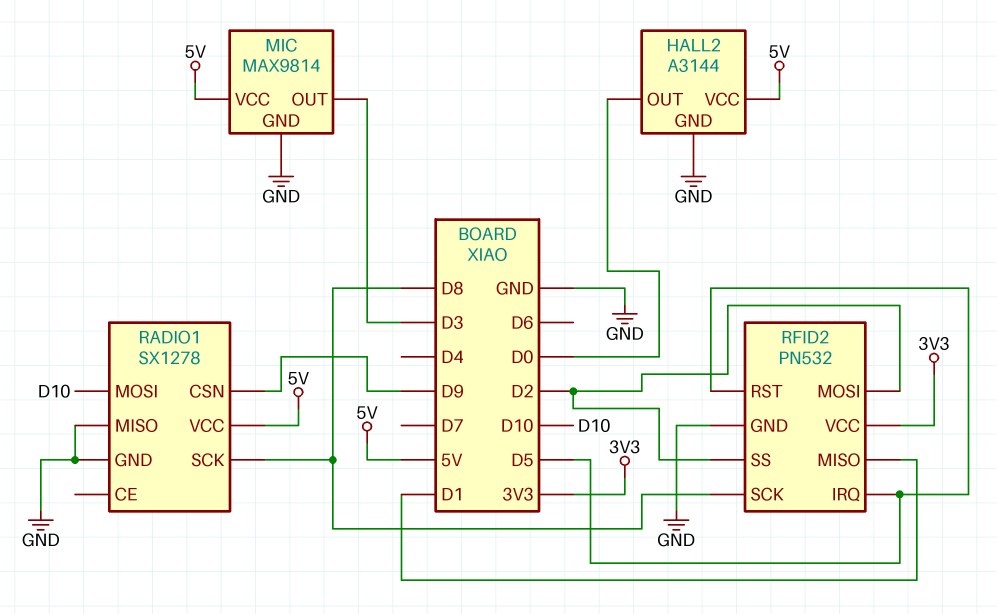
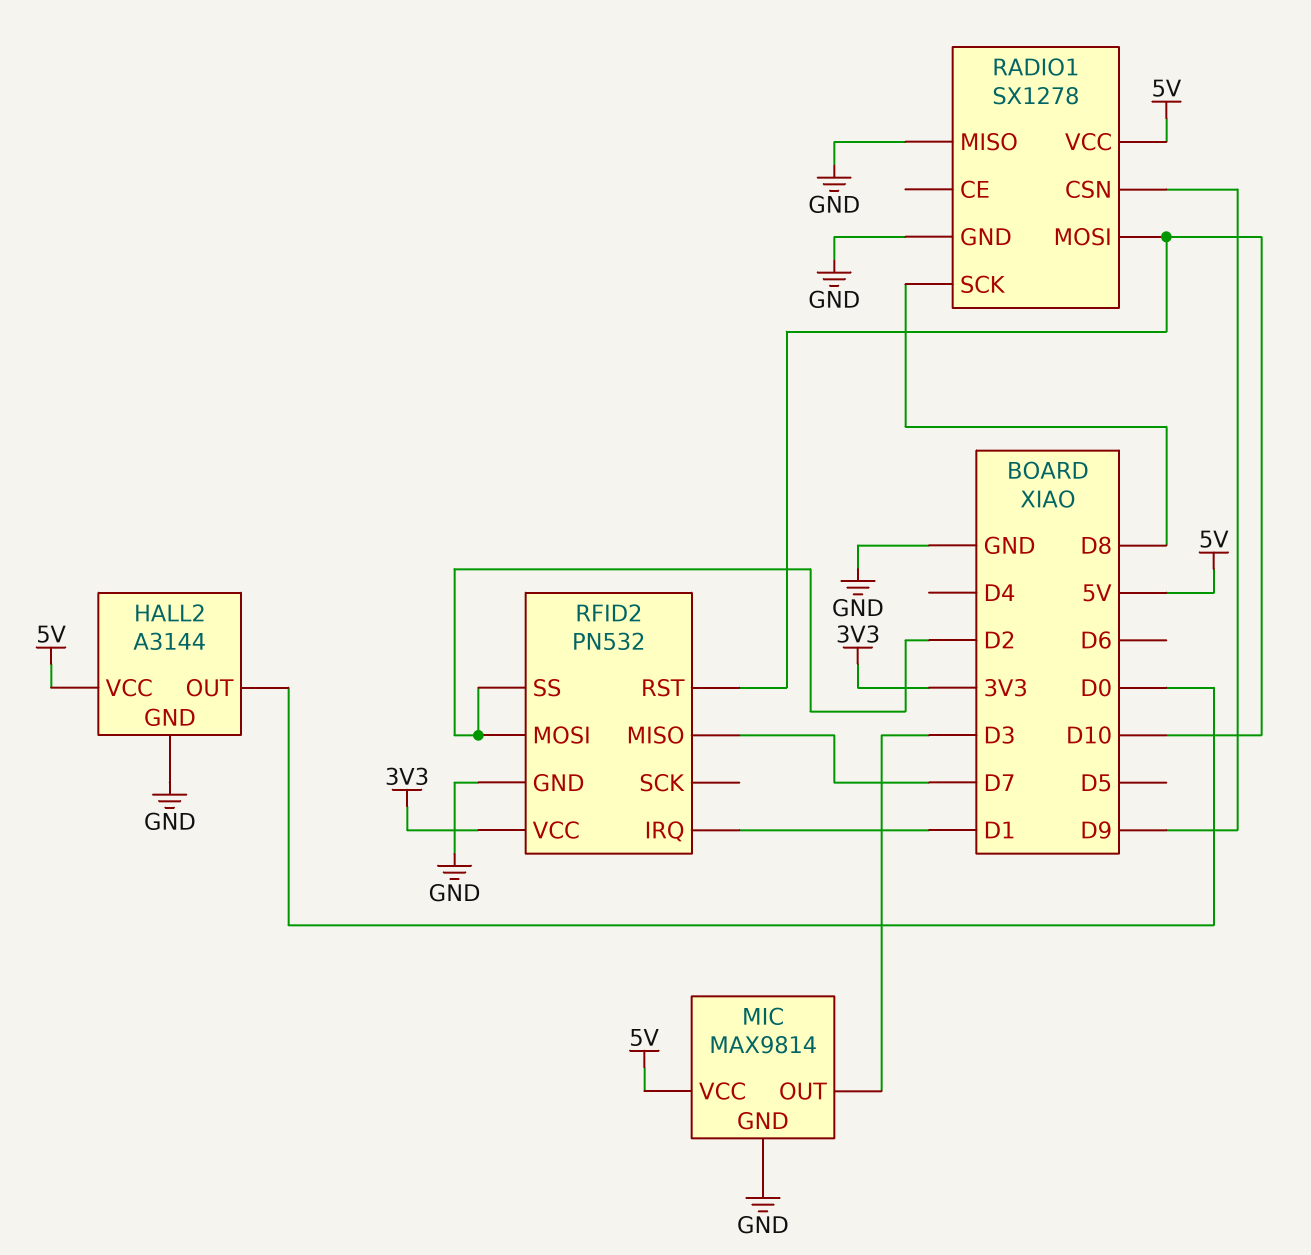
RFID2 pin IRQ: D5 -> D1
RFID2 pin MISO: D1 -> D7
RFID2 pin RST: D5 -> D10
RFID2 pin SCK: D8 -> none

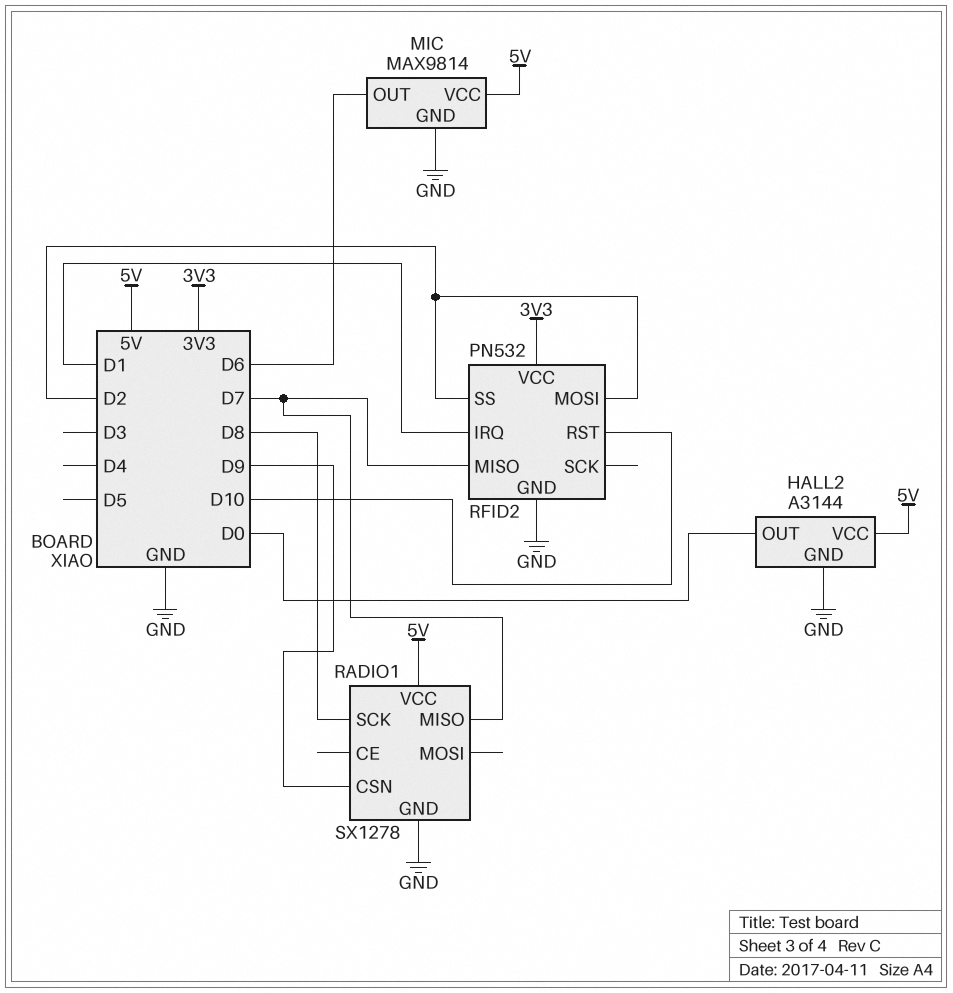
MIC pin OUT: D3 -> D6
RADIO1 pin MISO: GND -> D7
RADIO1 pin MOSI: D10 -> none

